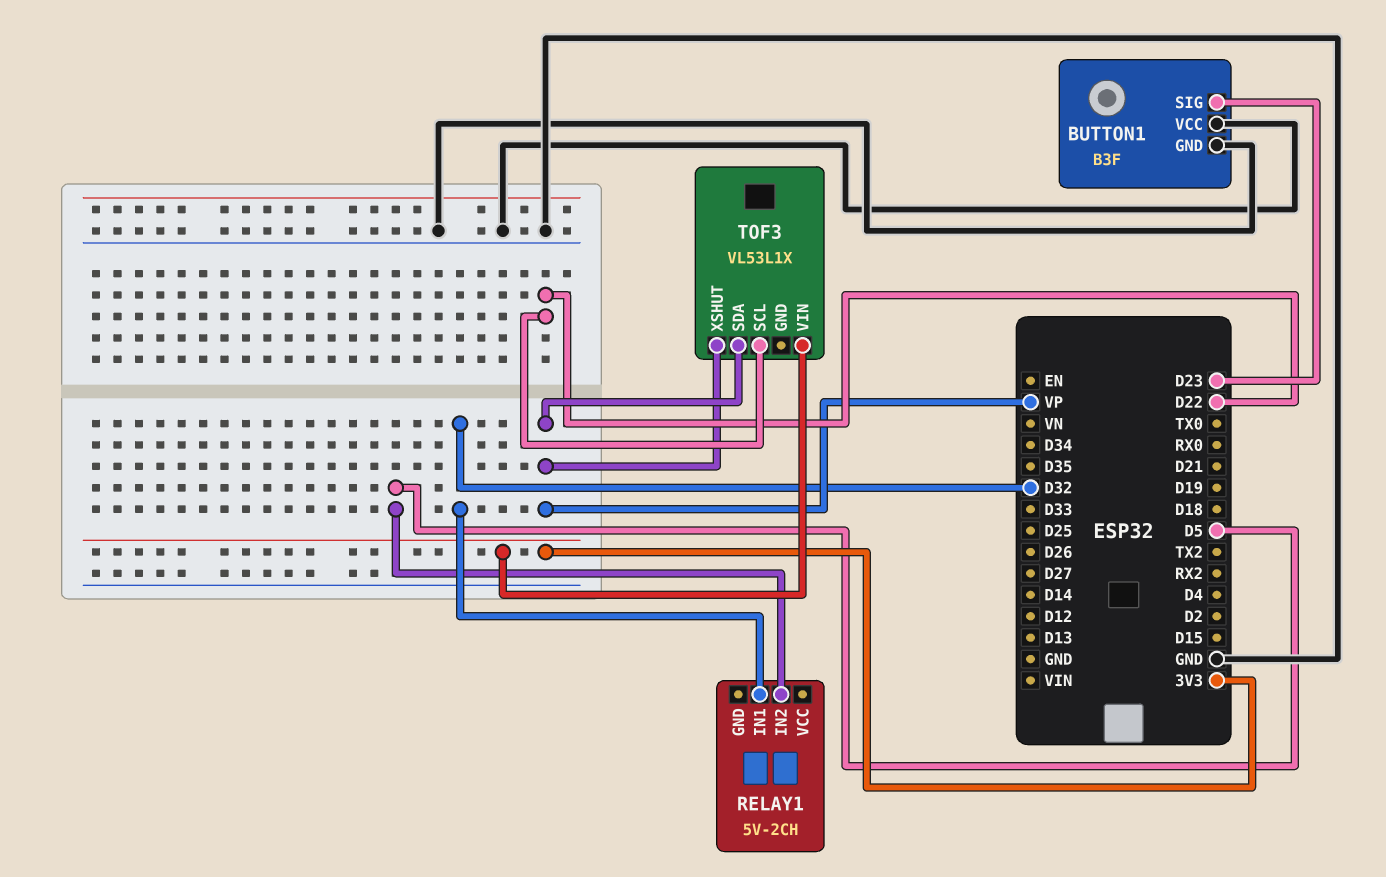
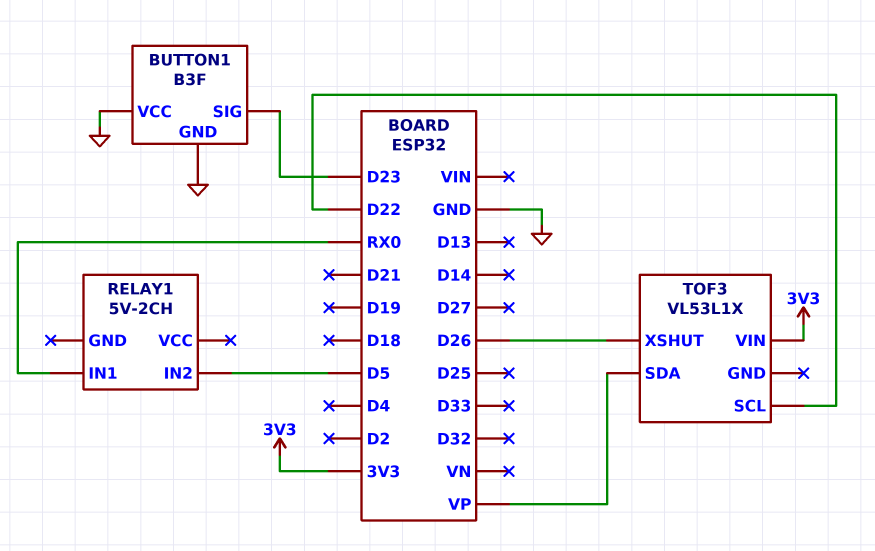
RELAY1 pin IN1: D32 -> RX0
TOF3 pin XSHUT: VP -> D26

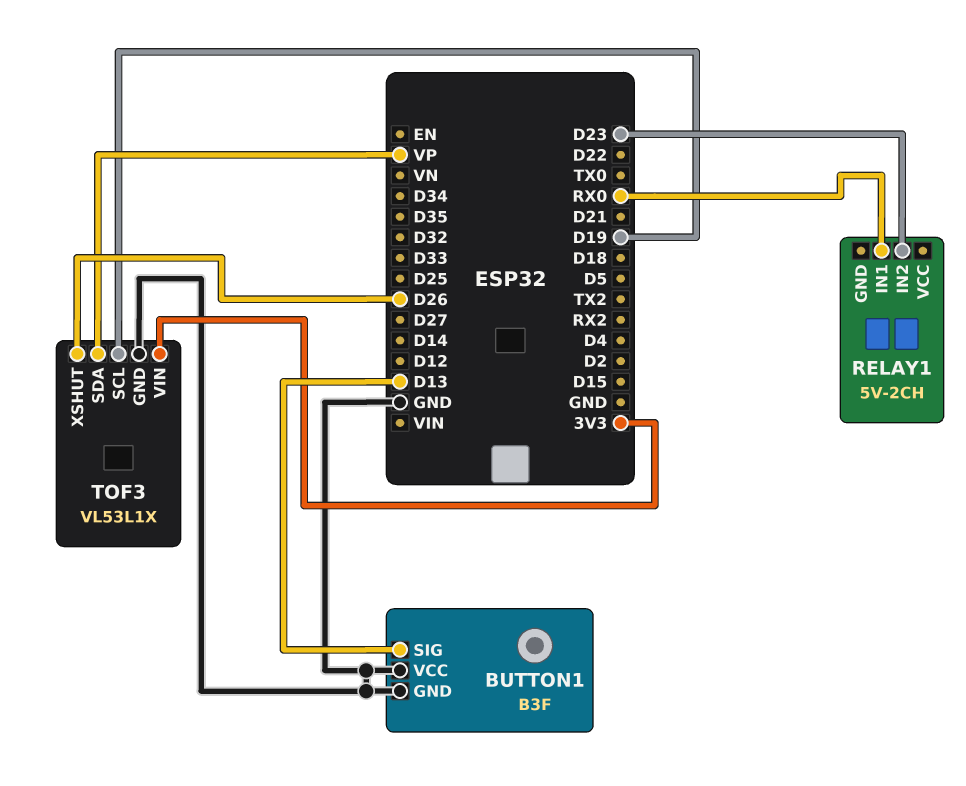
BUTTON1 pin SIG: D23 -> D13
RELAY1 pin IN2: D5 -> D23
TOF3 pin GND: none -> GND
TOF3 pin SCL: D22 -> D19

